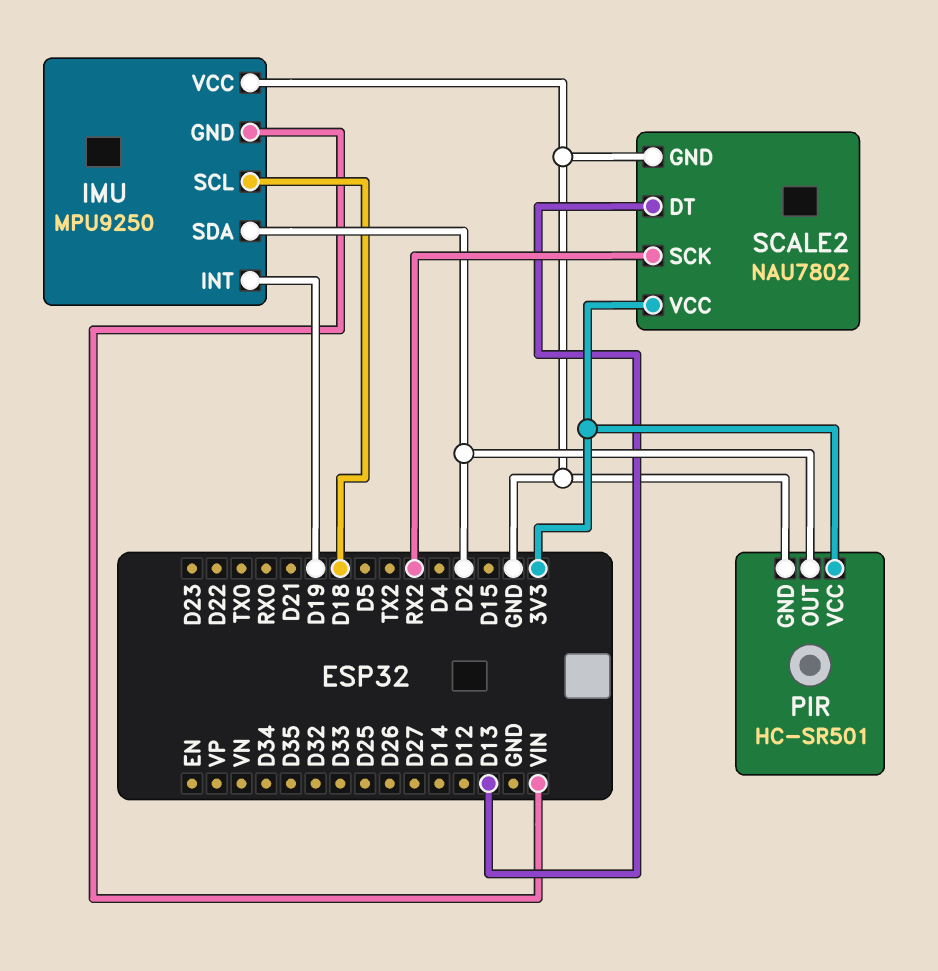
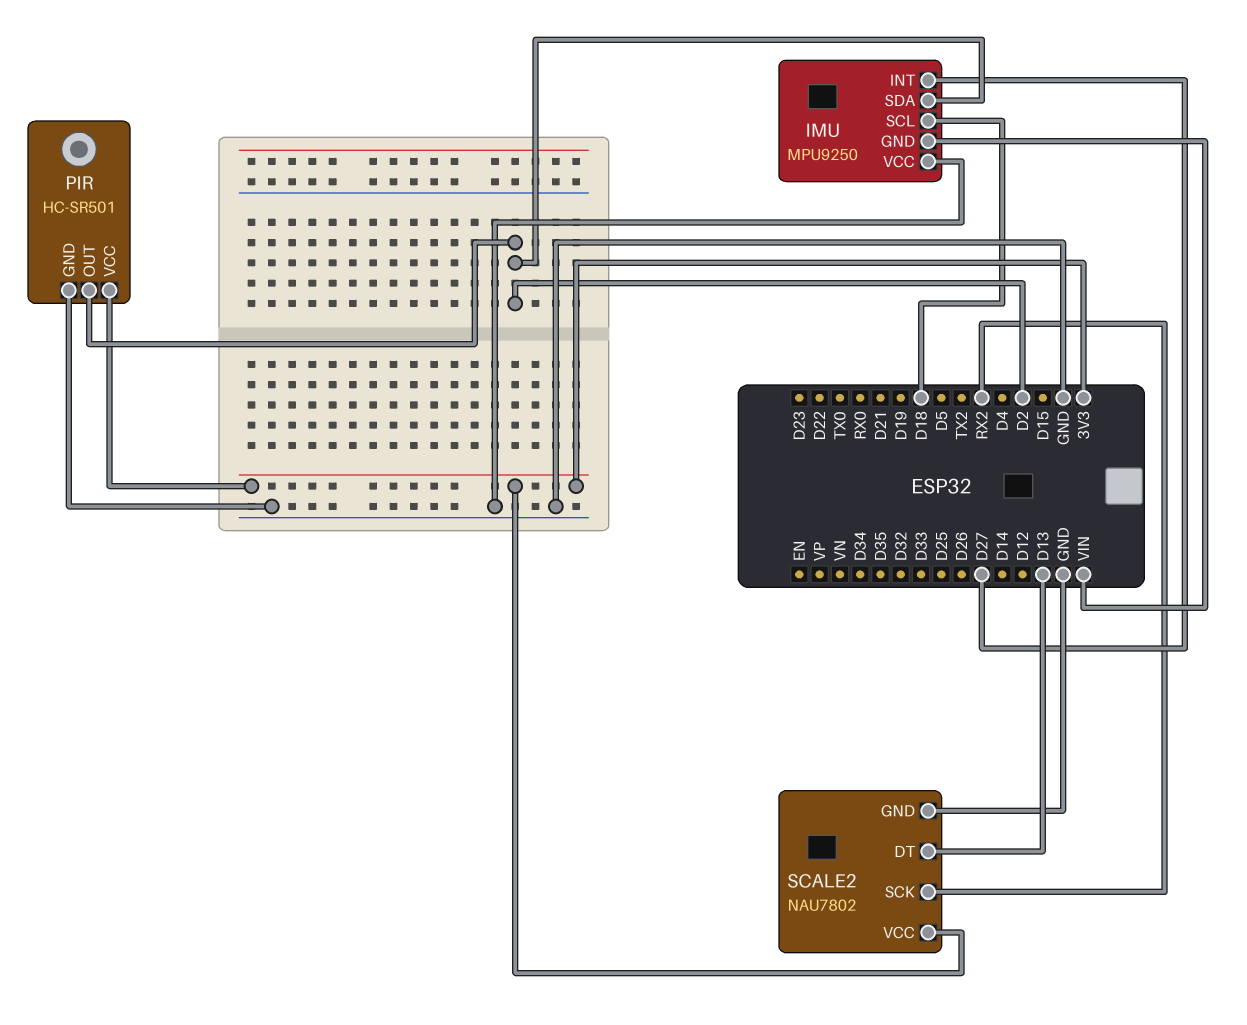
IMU pin INT: D19 -> D27

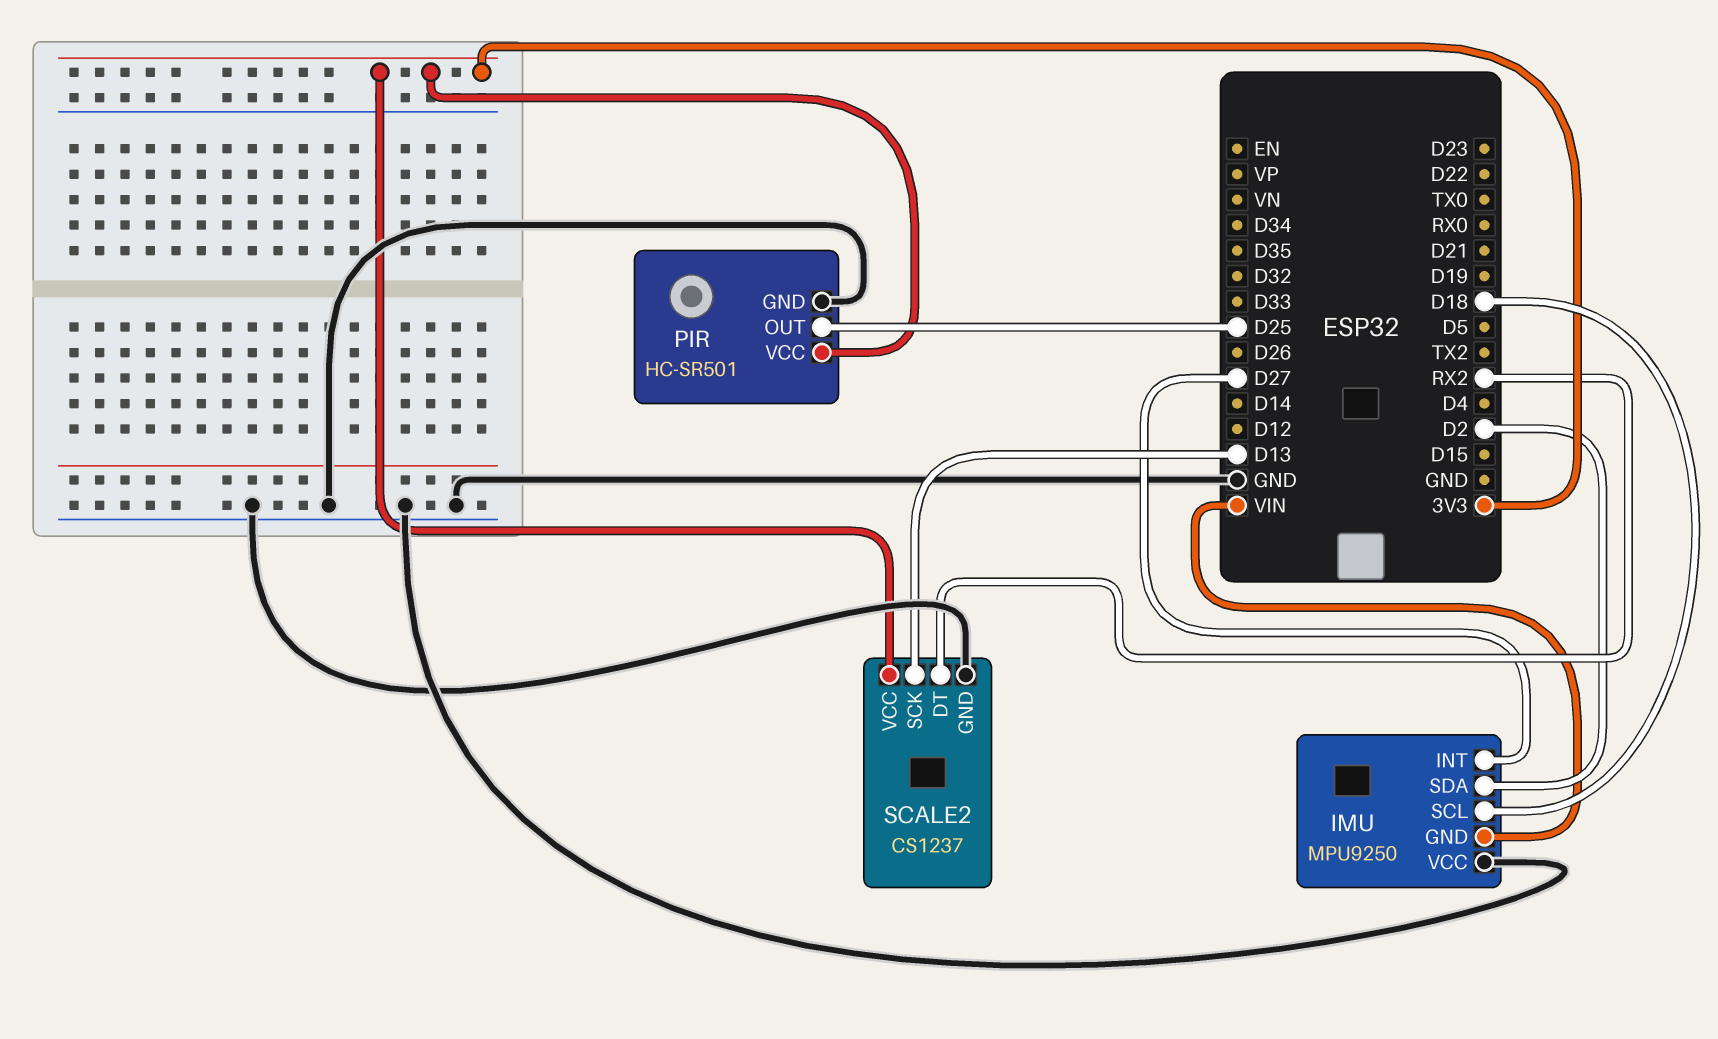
PIR pin OUT: D2 -> D25
SCALE2: NAU7802 -> CS1237
SCALE2 pin DT: D13 -> RX2
SCALE2 pin SCK: RX2 -> D13

